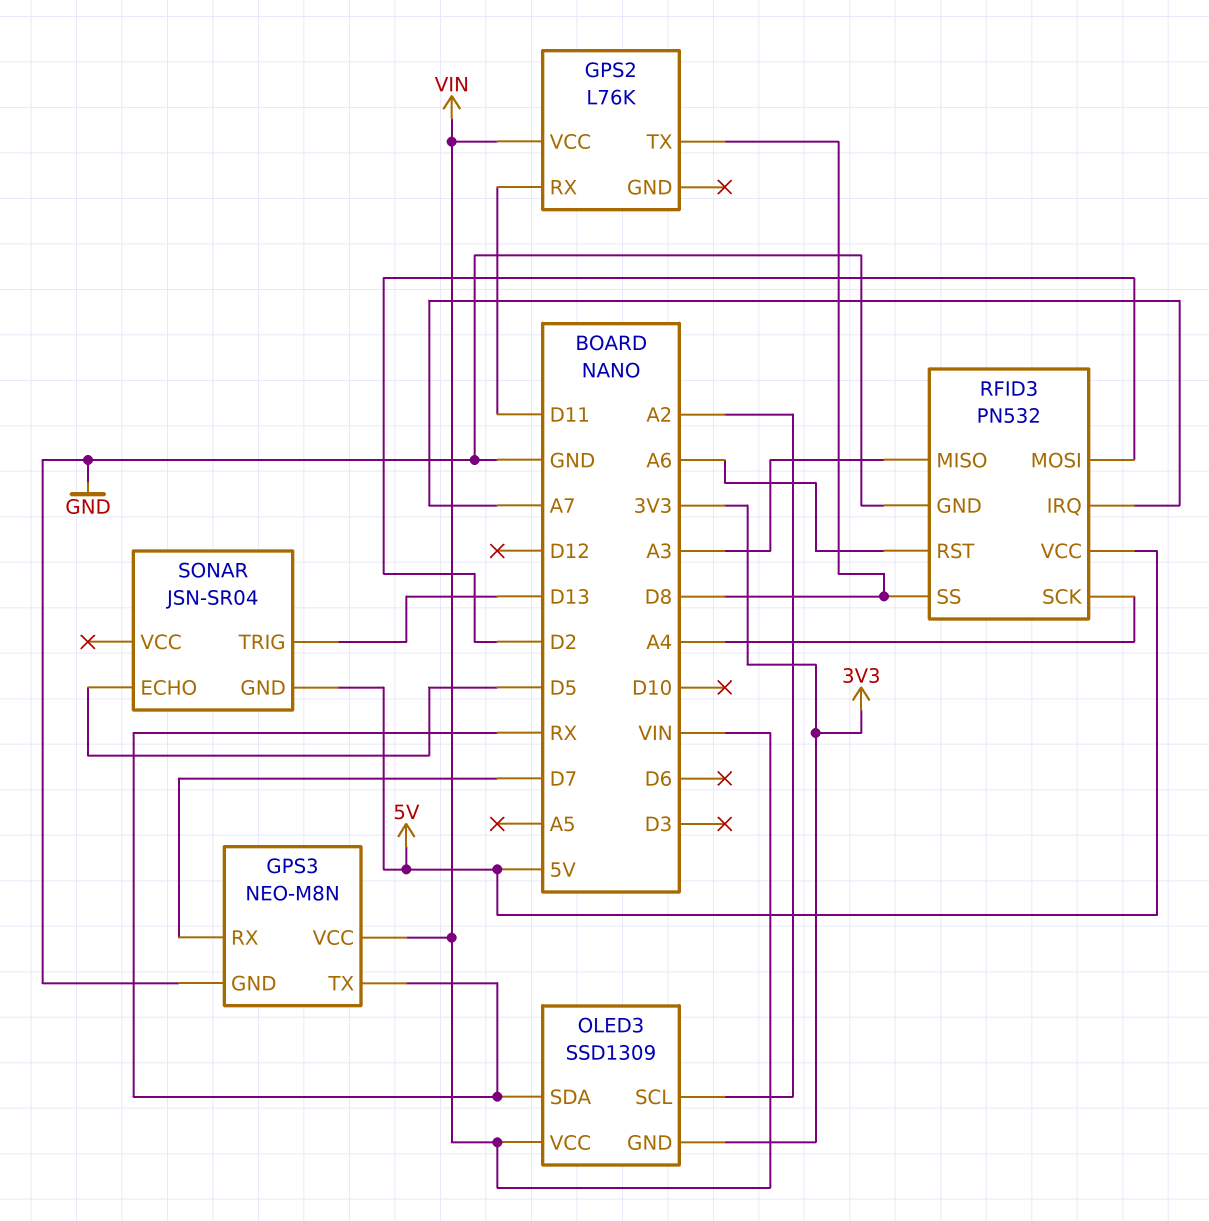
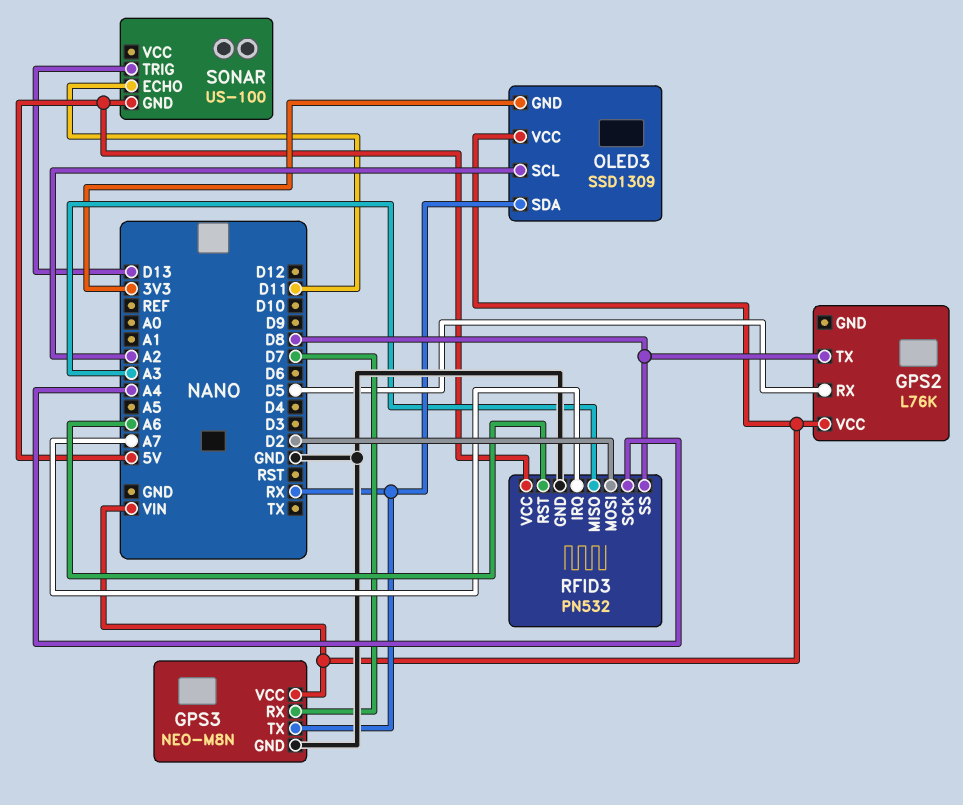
GPS2 pin RX: D11 -> D5
SONAR: JSN-SR04 -> US-100
SONAR pin ECHO: D5 -> D11

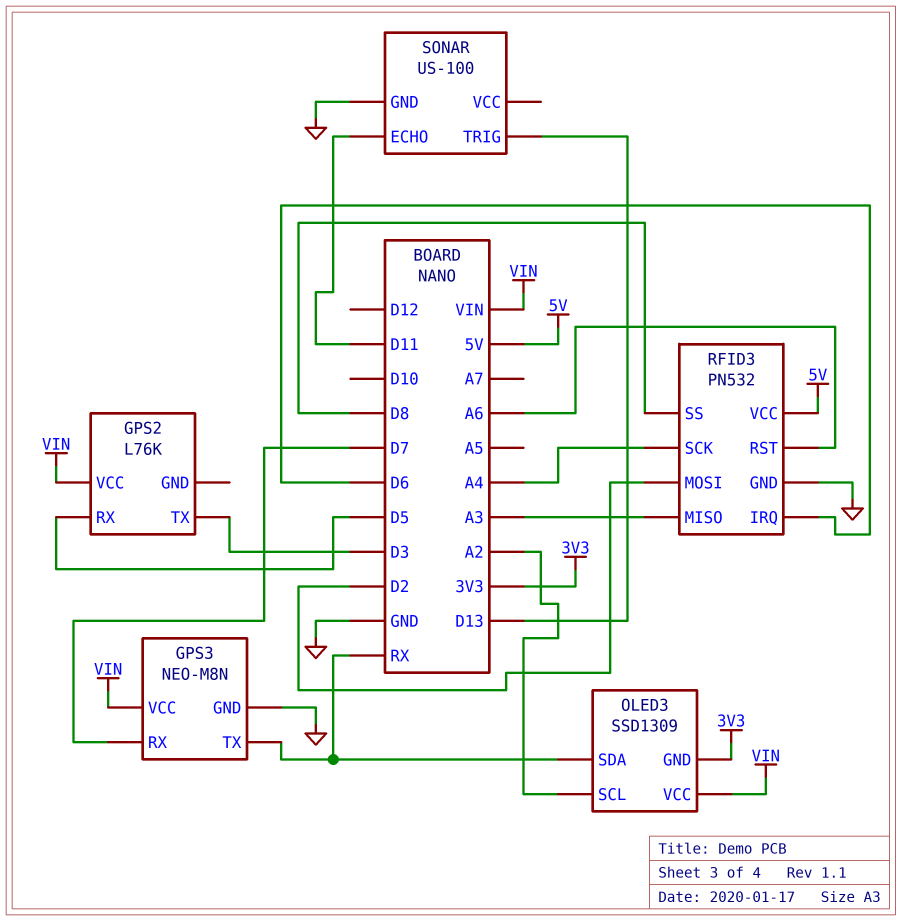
GPS2 pin TX: D8 -> D3
RFID3 pin IRQ: A7 -> D6
SONAR pin GND: 5V -> GND

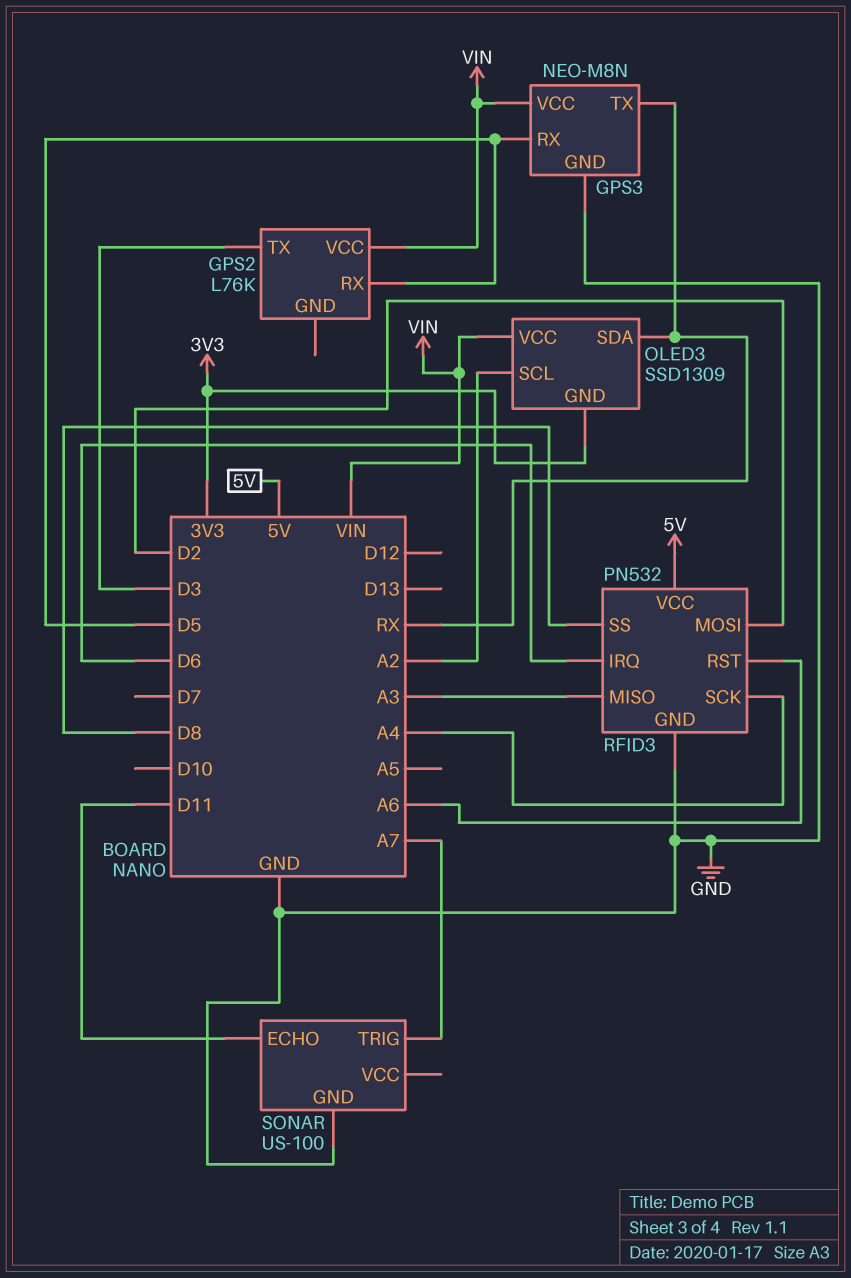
GPS3 pin RX: D7 -> D5
SONAR pin TRIG: D13 -> A7

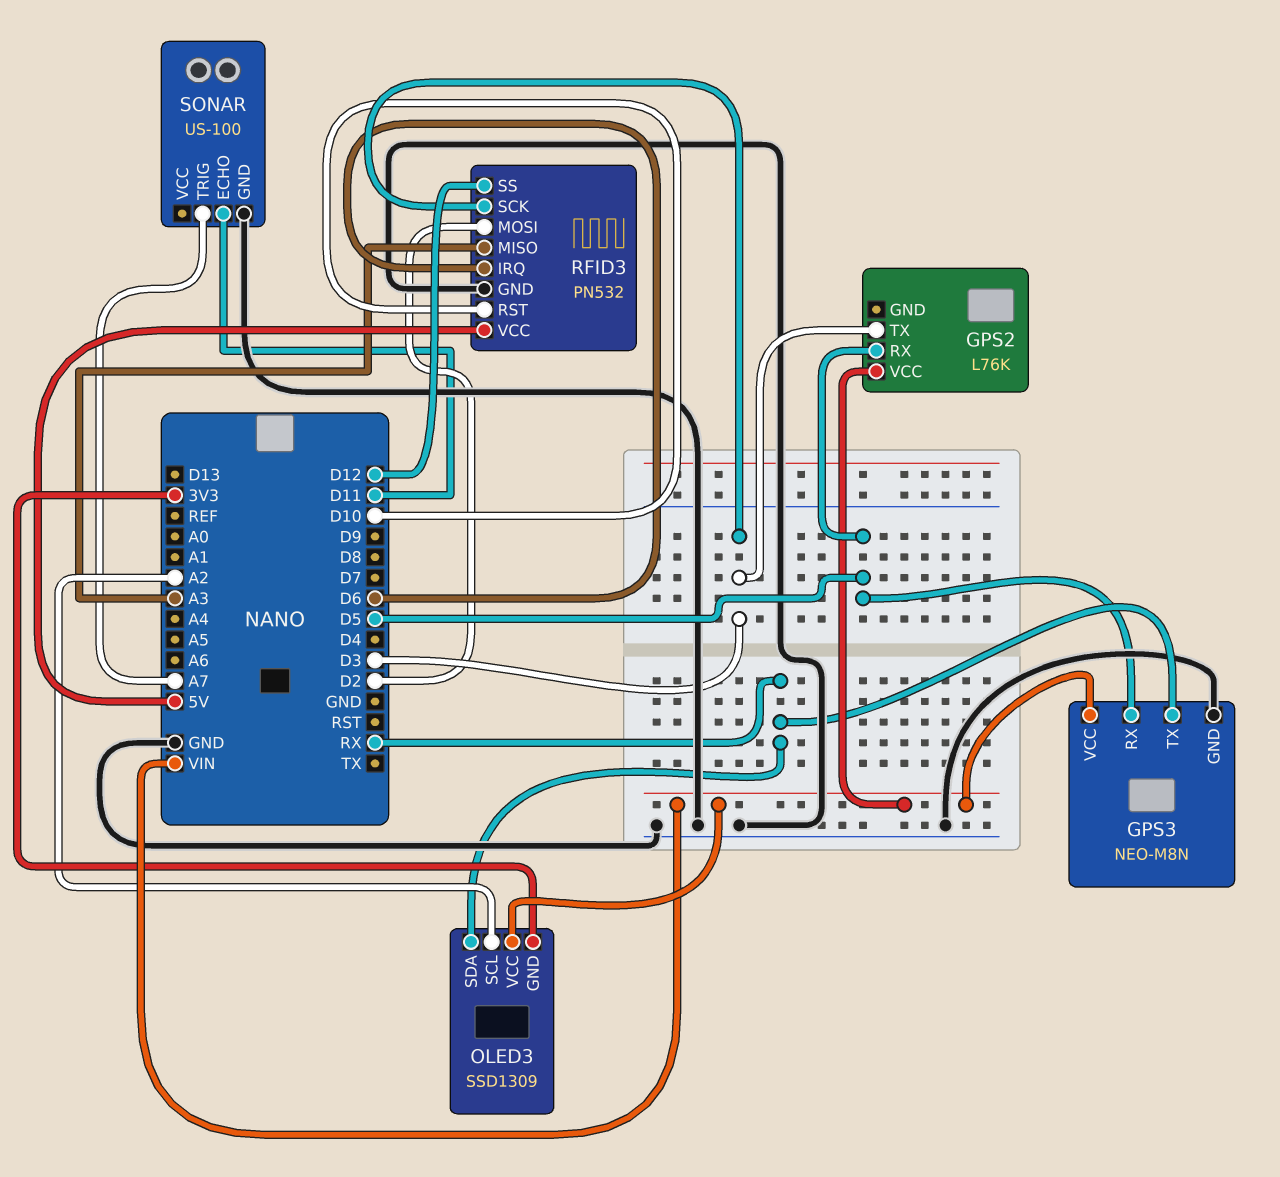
RFID3 pin RST: A6 -> D10
RFID3 pin SCK: A4 -> D3
RFID3 pin SS: D8 -> D12

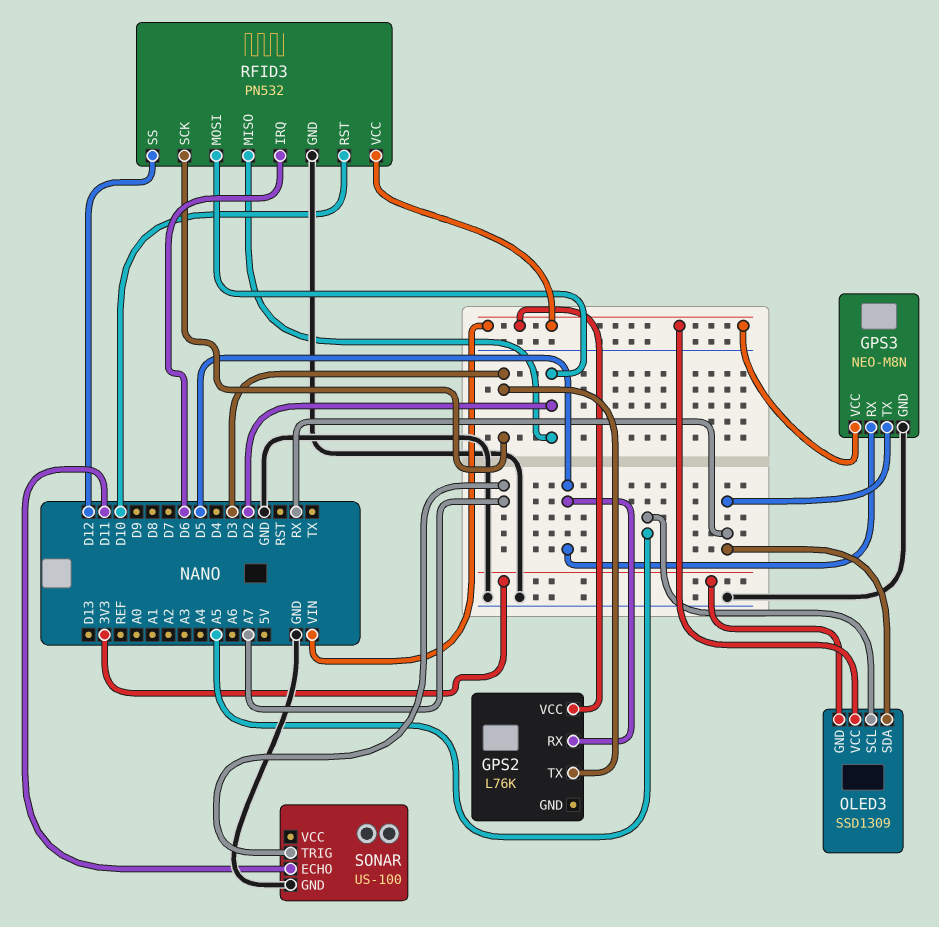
OLED3 pin SCL: A2 -> A5
RFID3 pin MISO: A3 -> D2
RFID3 pin VCC: 5V -> VIN

